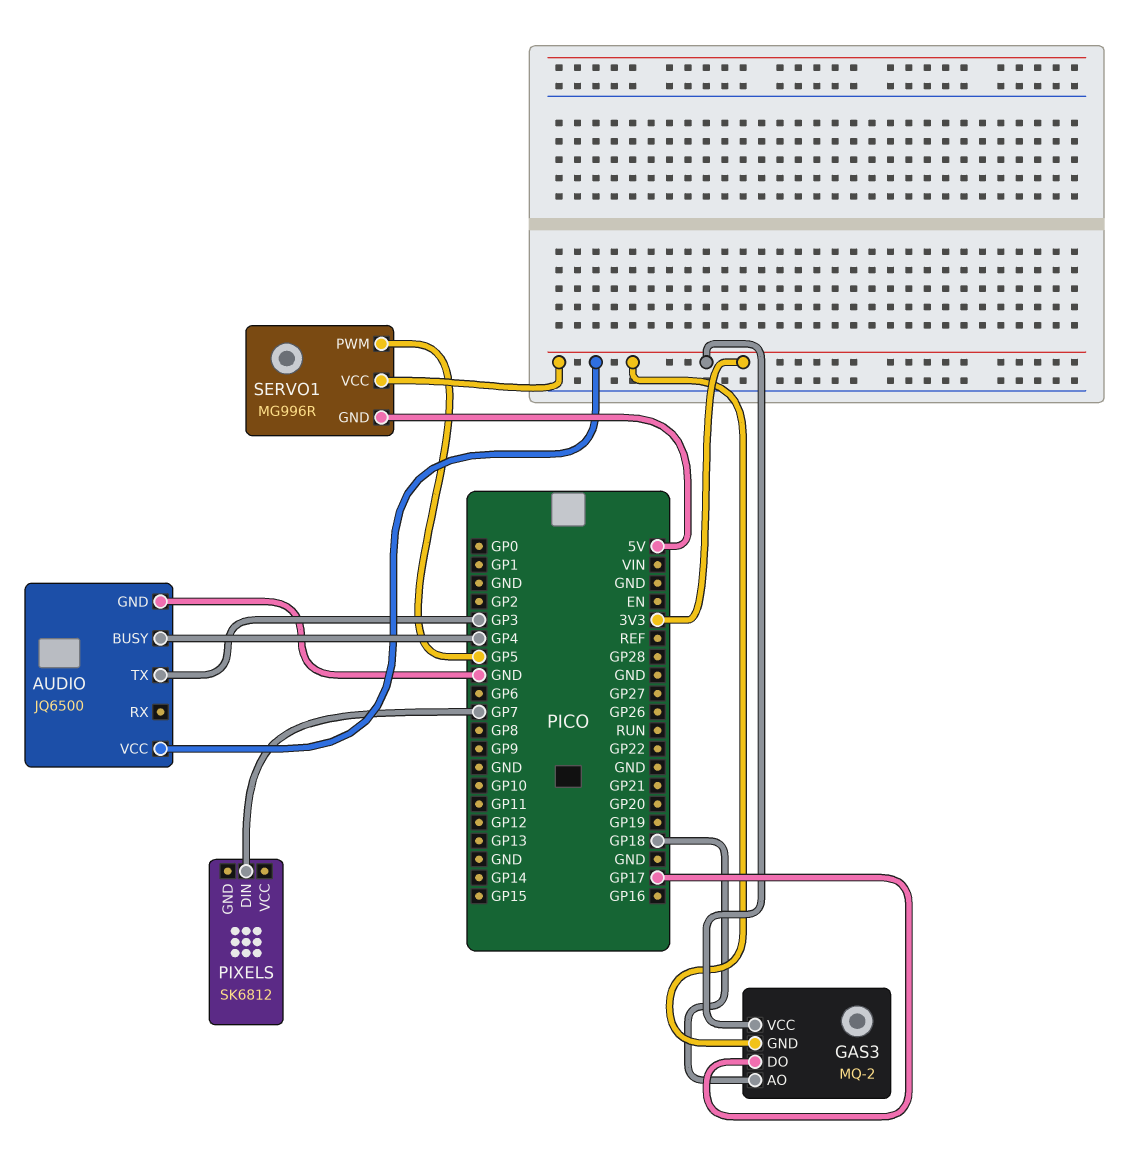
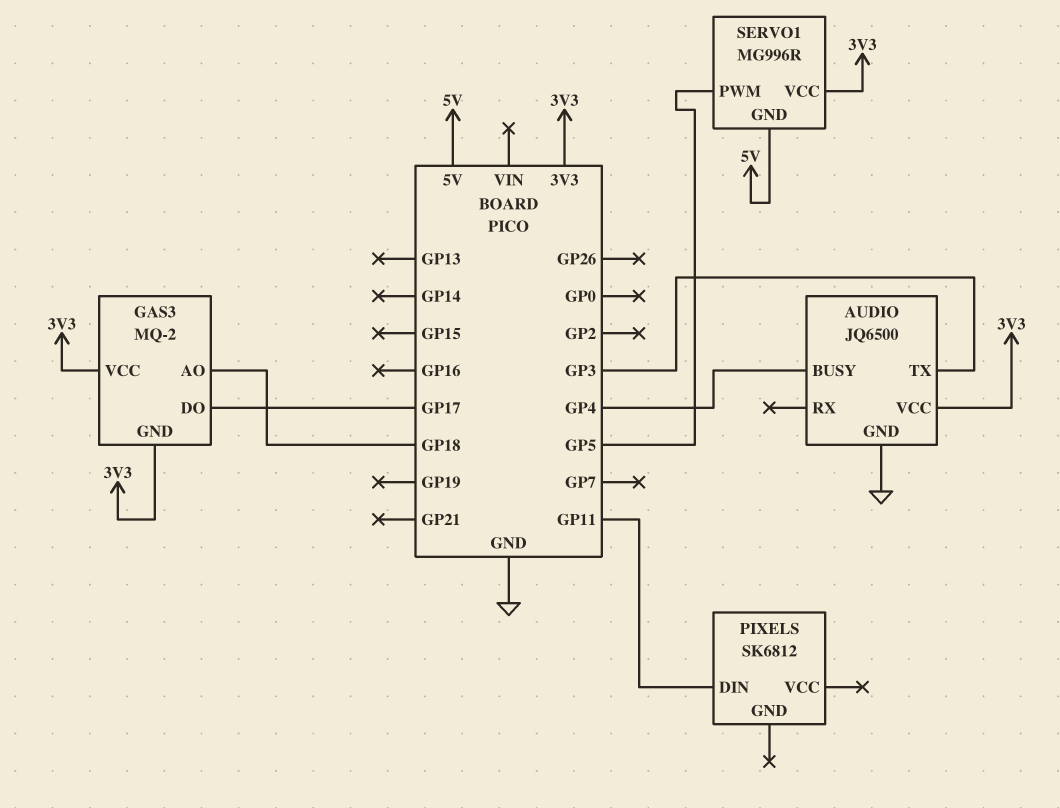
PIXELS pin DIN: GP7 -> GP11

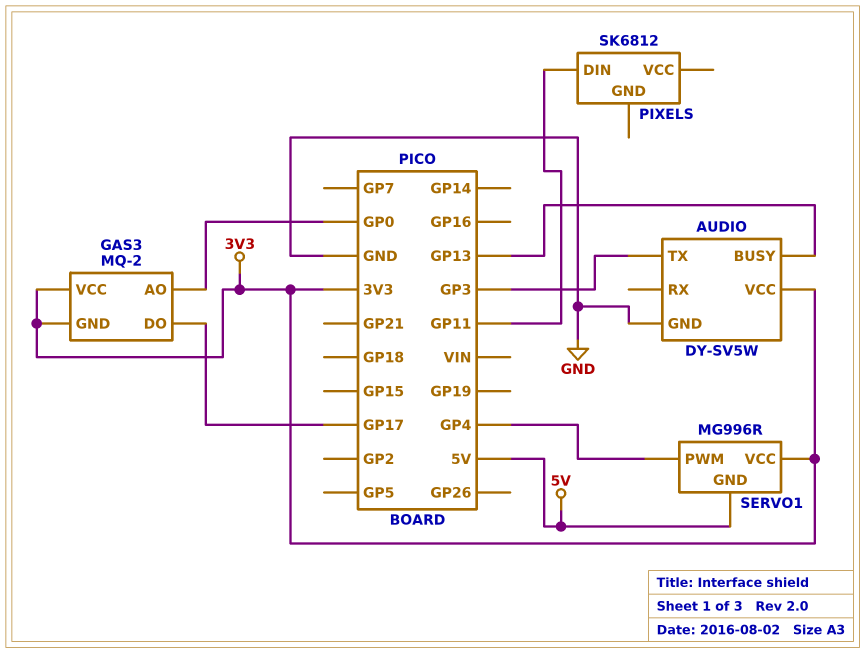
AUDIO: JQ6500 -> DY-SV5W
AUDIO pin BUSY: GP4 -> GP13
GAS3 pin AO: GP18 -> GP0
SERVO1 pin PWM: GP5 -> GP4

